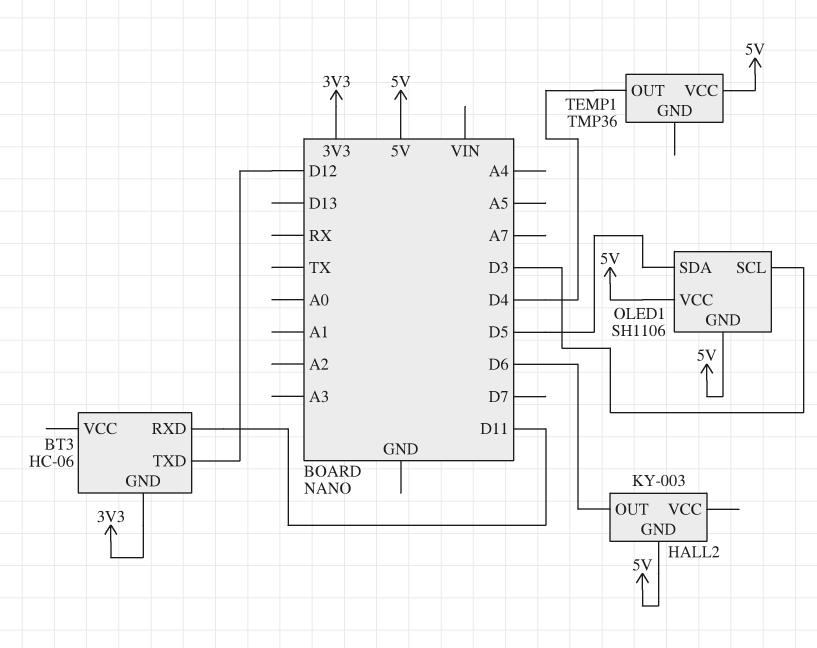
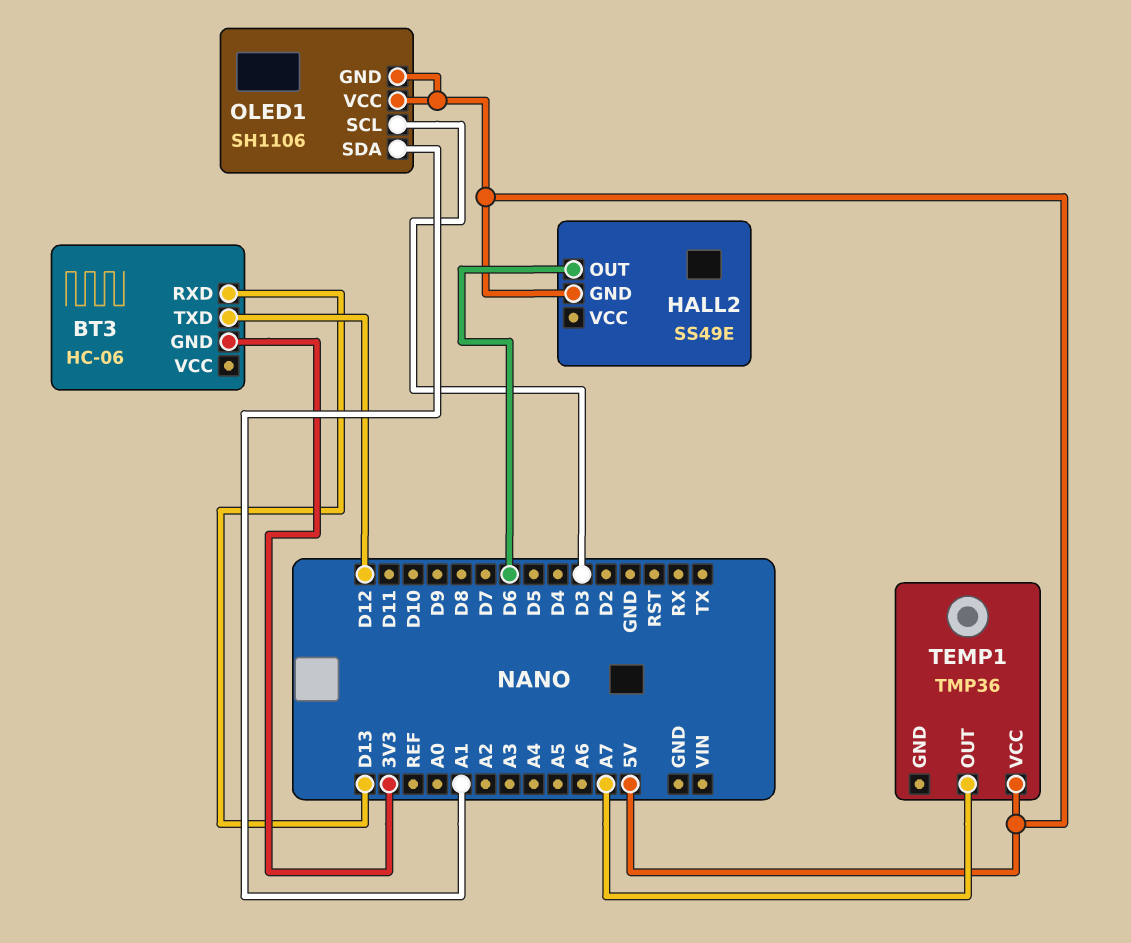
BT3 pin RXD: D11 -> D13
HALL2: KY-003 -> SS49E
OLED1 pin SDA: D5 -> A1
TEMP1 pin OUT: D4 -> A7

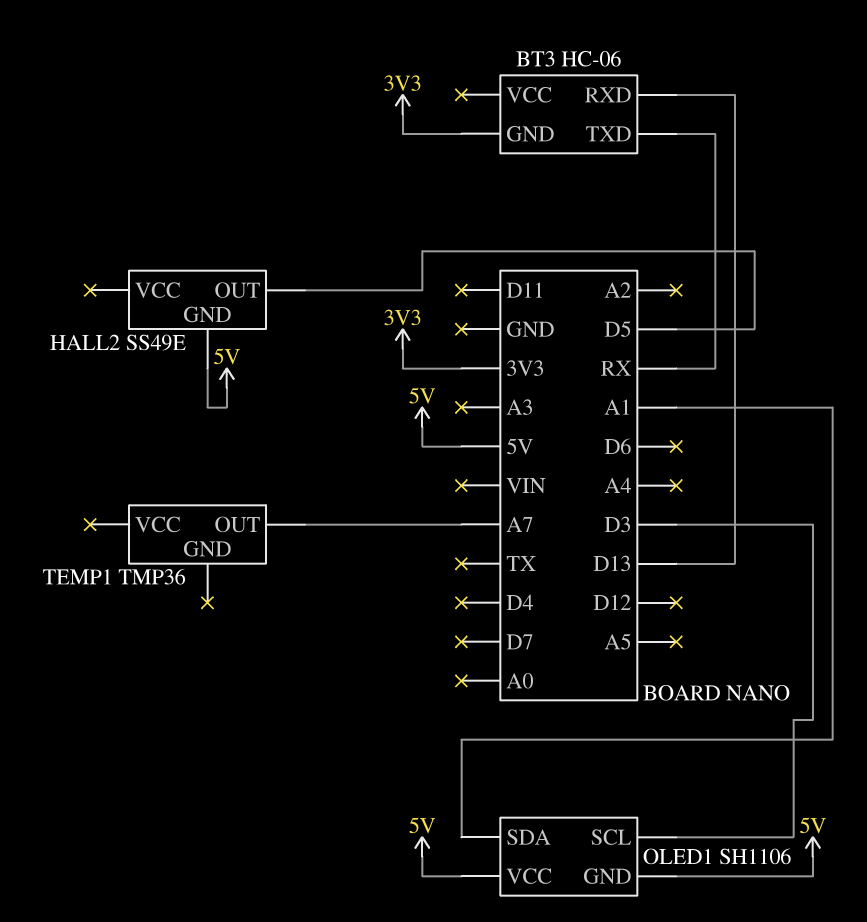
BT3 pin TXD: D12 -> RX
HALL2 pin OUT: D6 -> D5
TEMP1 pin VCC: 5V -> none

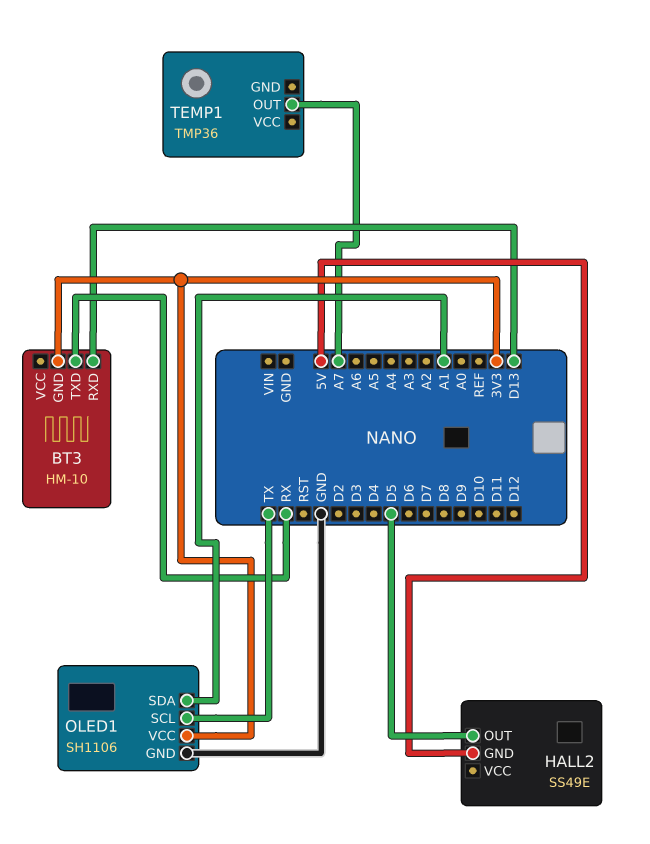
BT3: HC-06 -> HM-10
OLED1 pin GND: 5V -> GND
OLED1 pin SCL: D3 -> TX
OLED1 pin VCC: 5V -> 3V3

